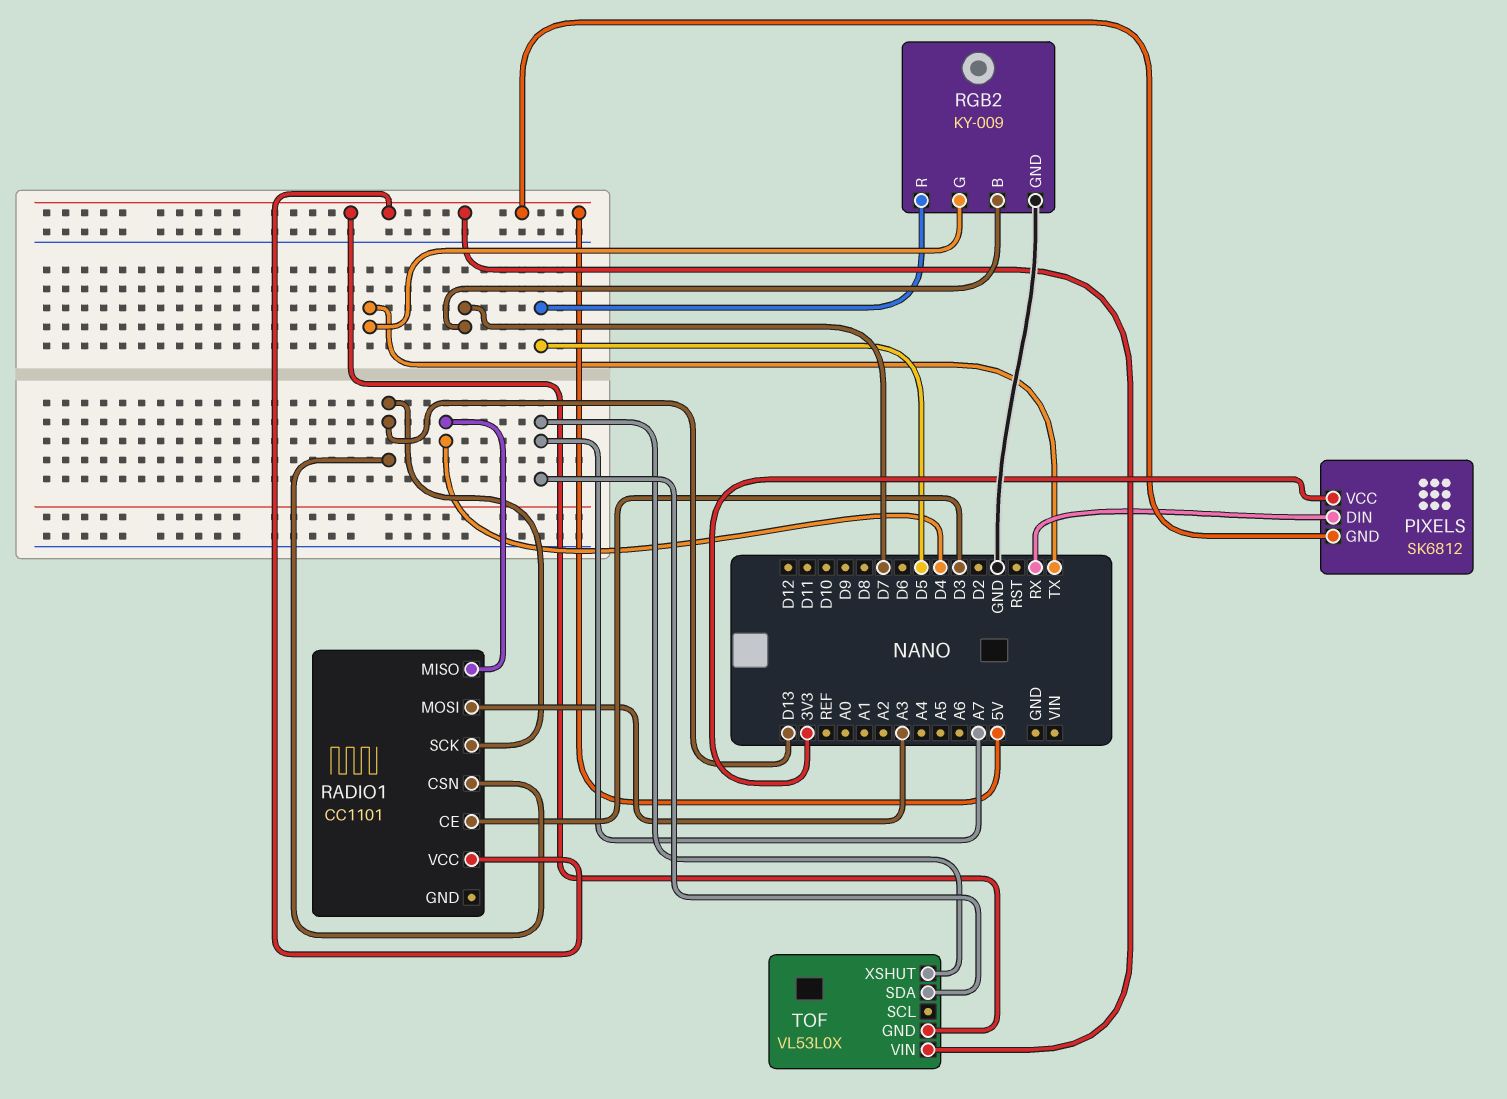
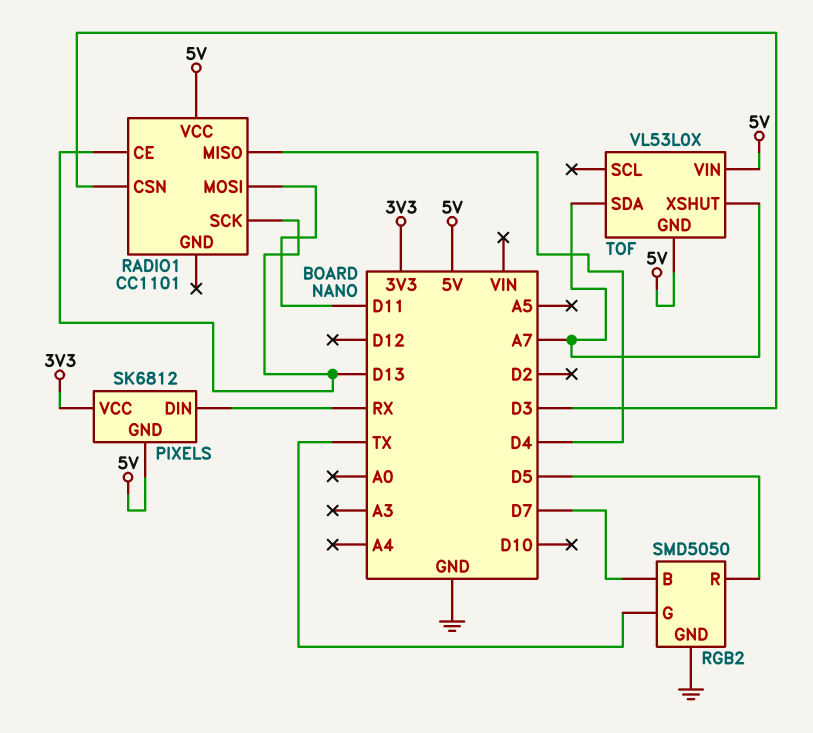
RADIO1 pin CE: D3 -> D13
RADIO1 pin CSN: D13 -> D3
RADIO1 pin MOSI: A3 -> D11
RGB2: KY-009 -> SMD5050

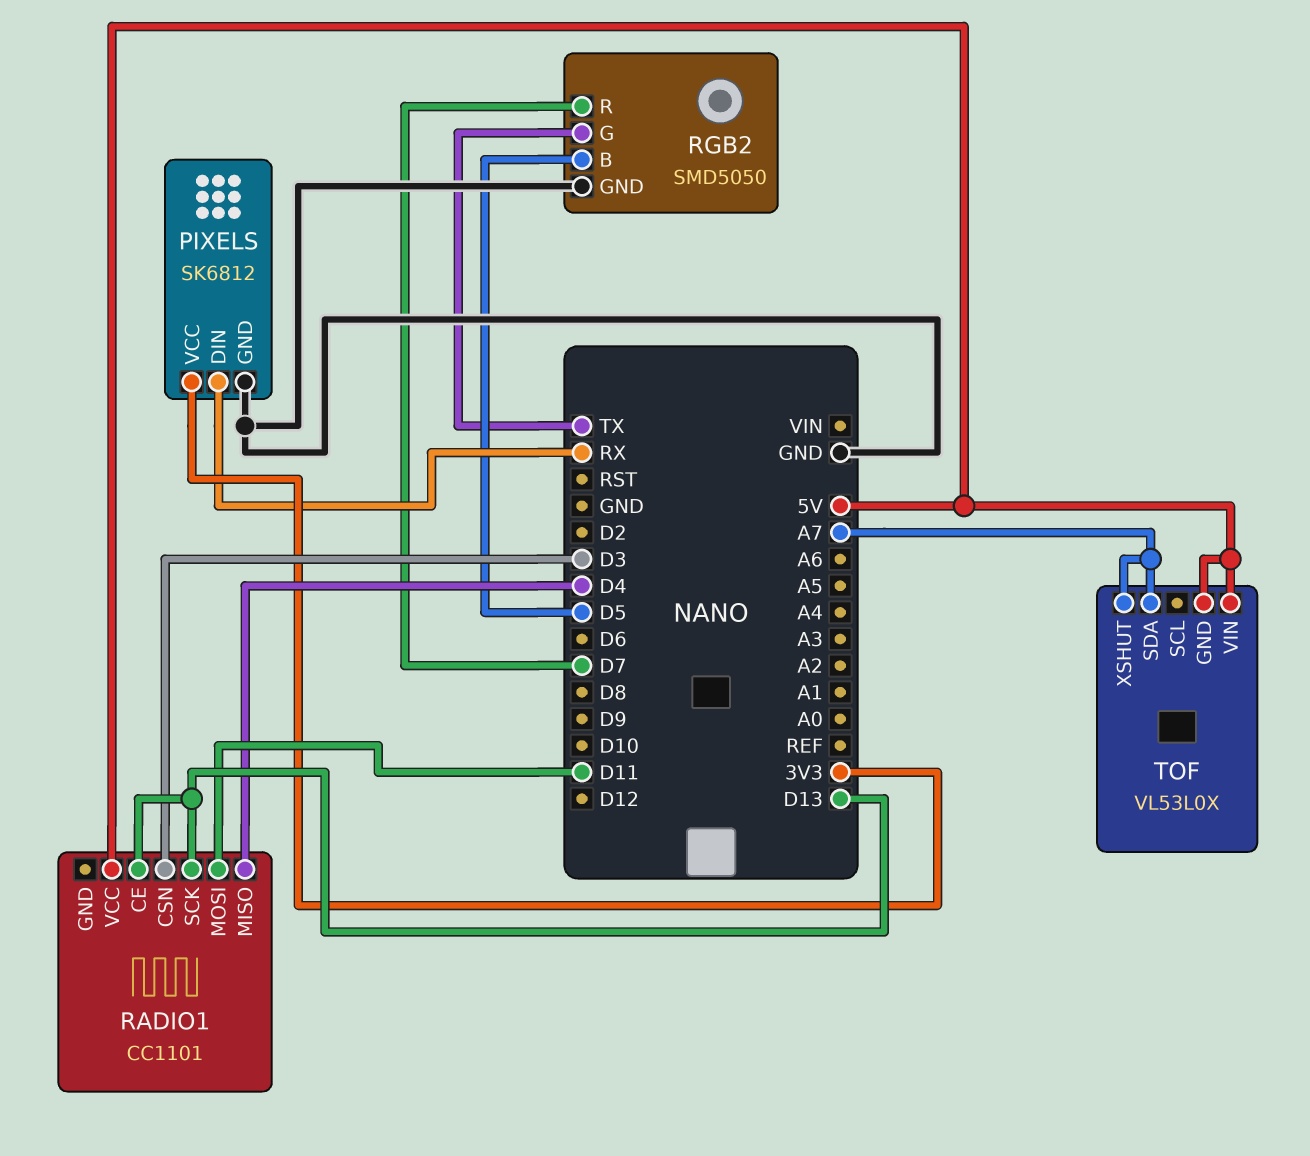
PIXELS pin GND: 5V -> GND
RGB2 pin B: D7 -> D5
RGB2 pin R: D5 -> D7

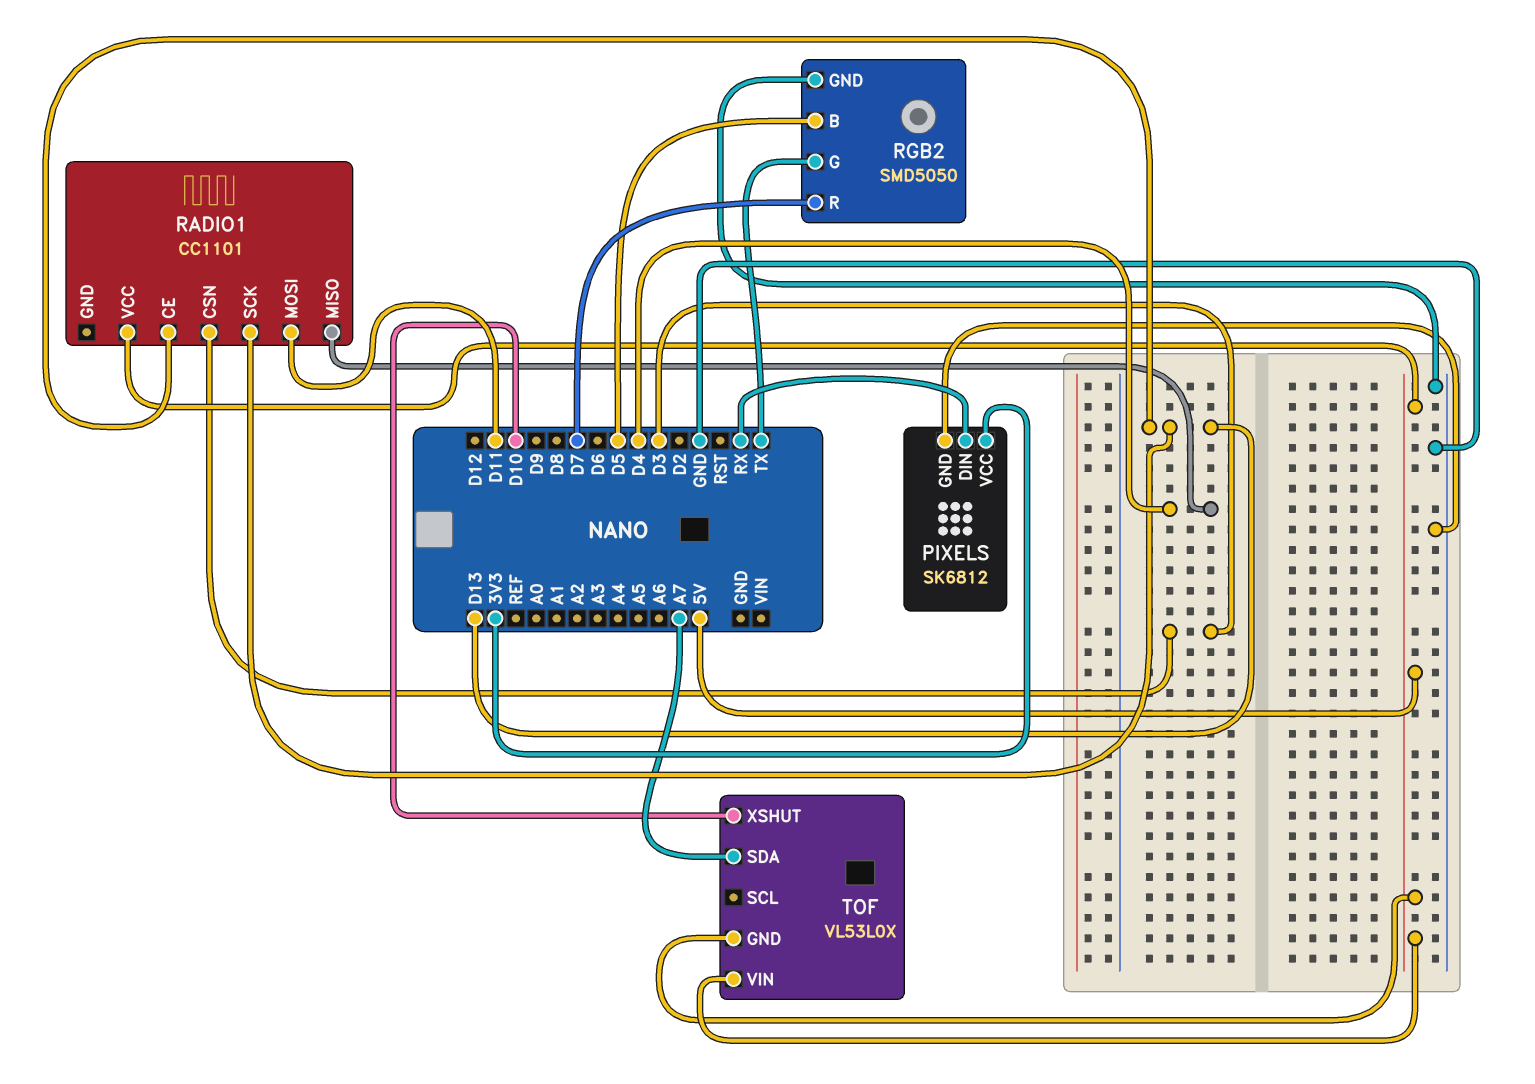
TOF pin XSHUT: A7 -> D10

